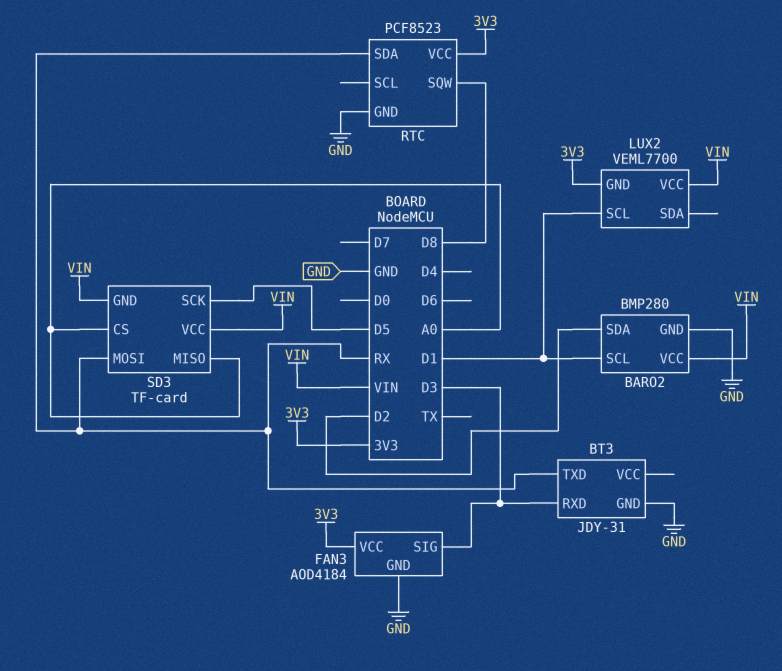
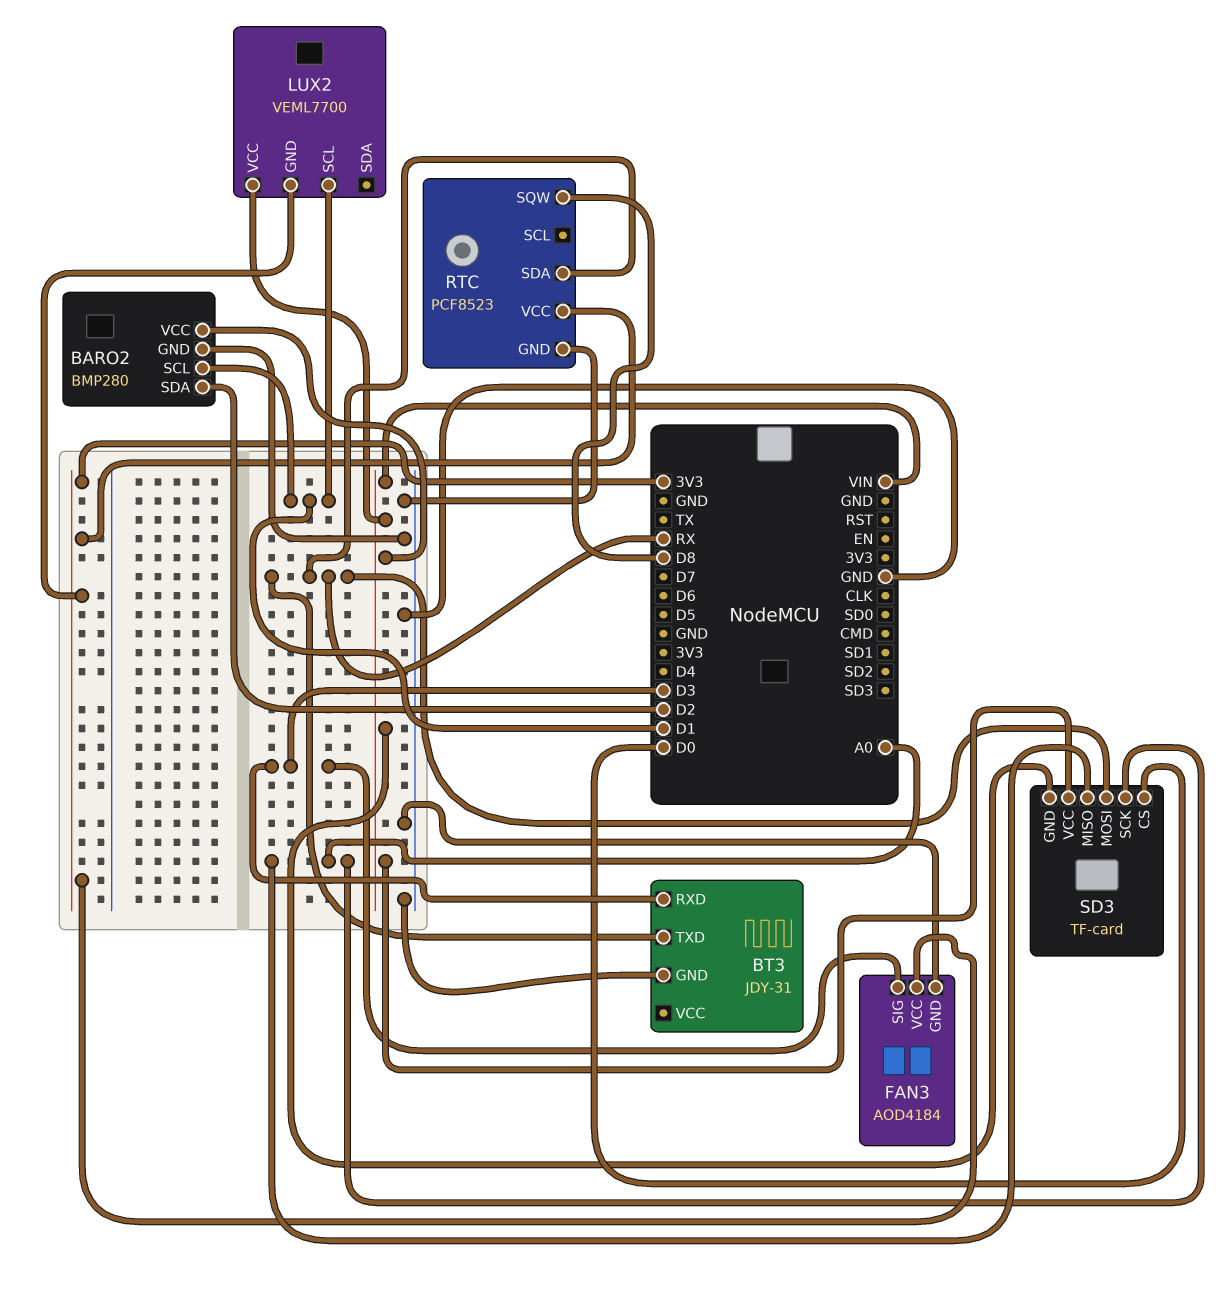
SD3 pin CS: A0 -> D0
SD3 pin SCK: D5 -> A0

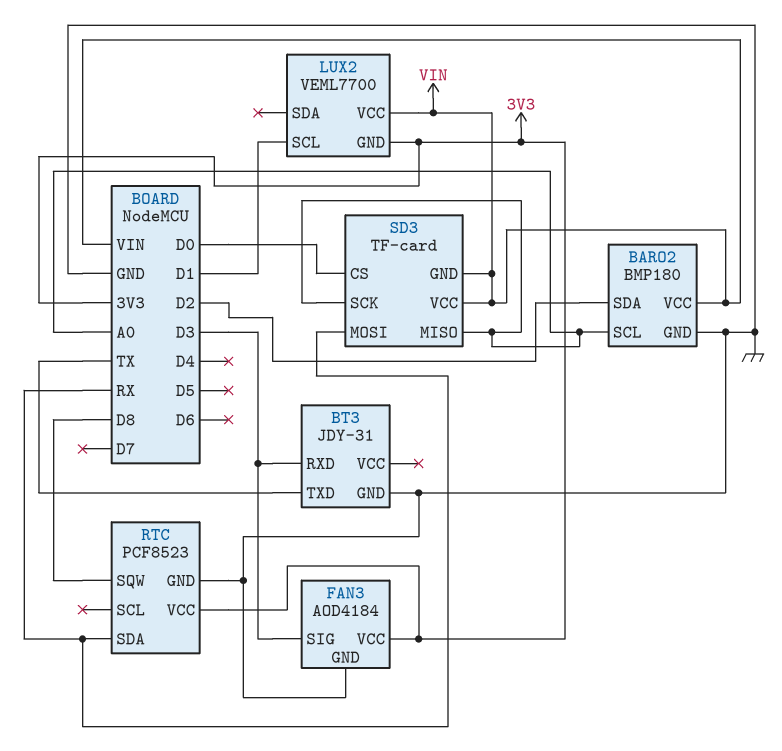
BARO2: BMP280 -> BMP180
BARO2 pin SCL: D1 -> A0
BT3 pin TXD: RX -> TX

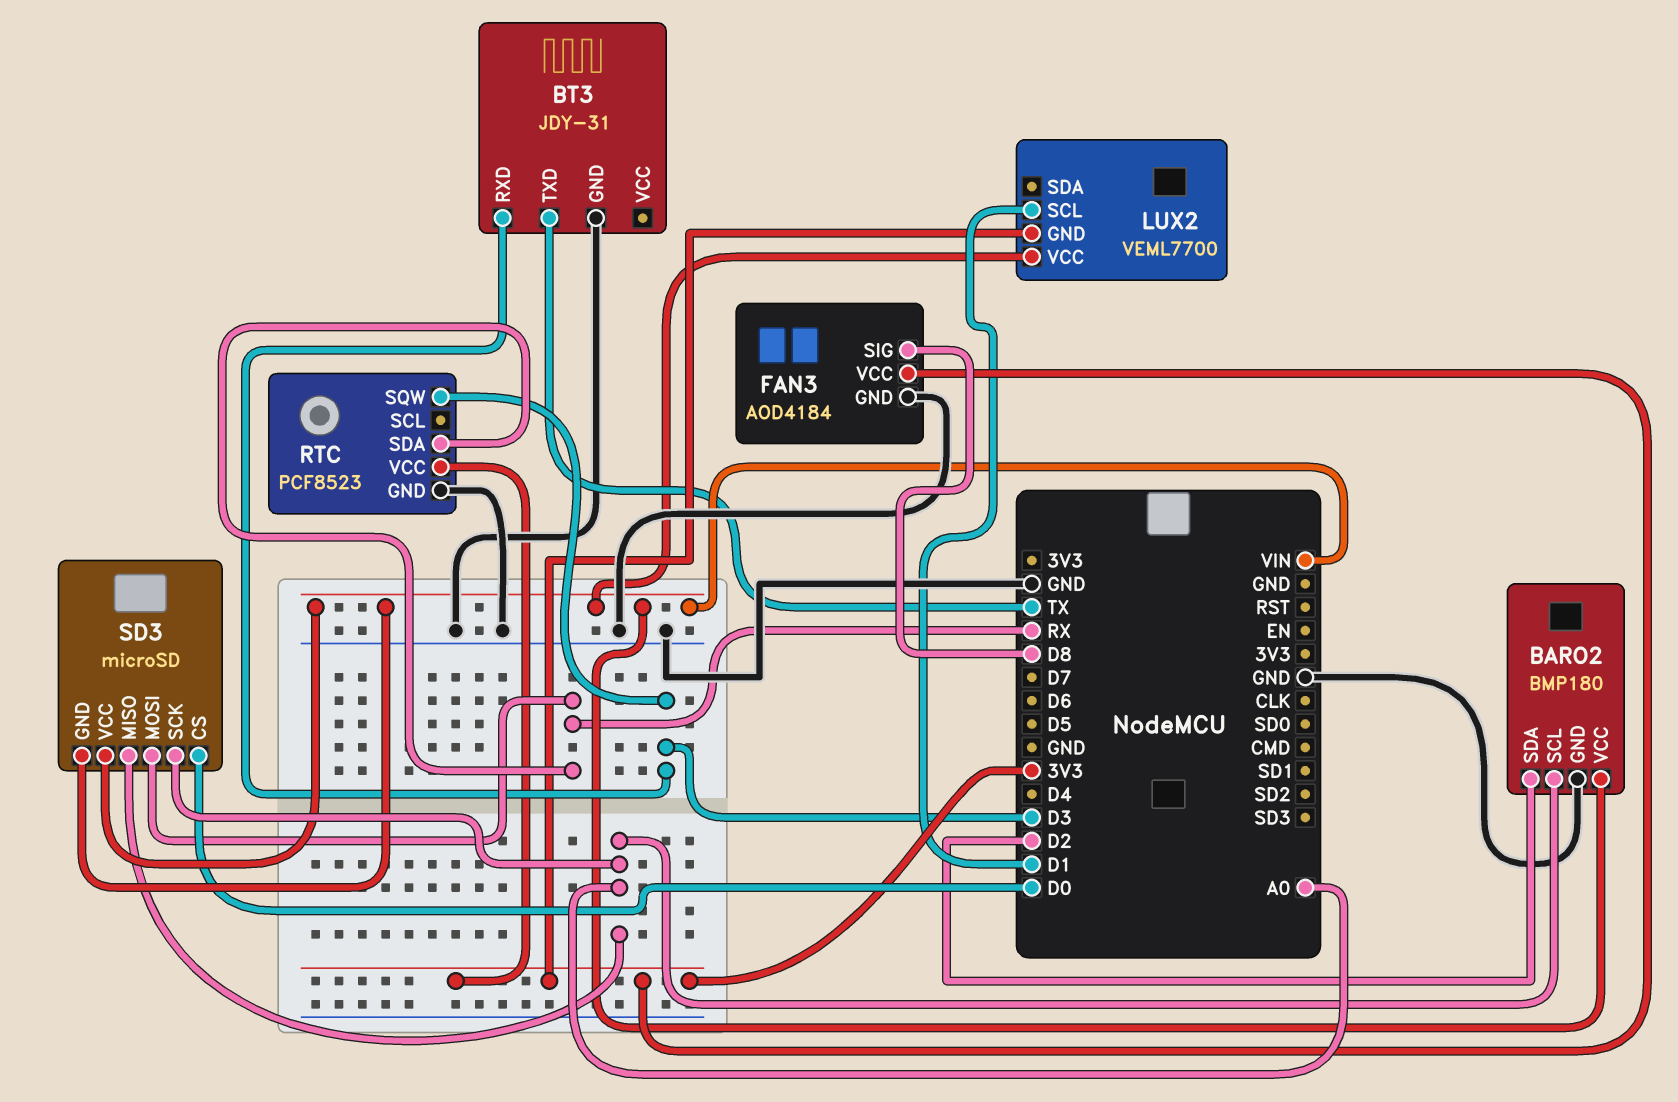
FAN3 pin SIG: D3 -> D8
RTC pin SQW: D8 -> D3
SD3: TF-card -> microSD

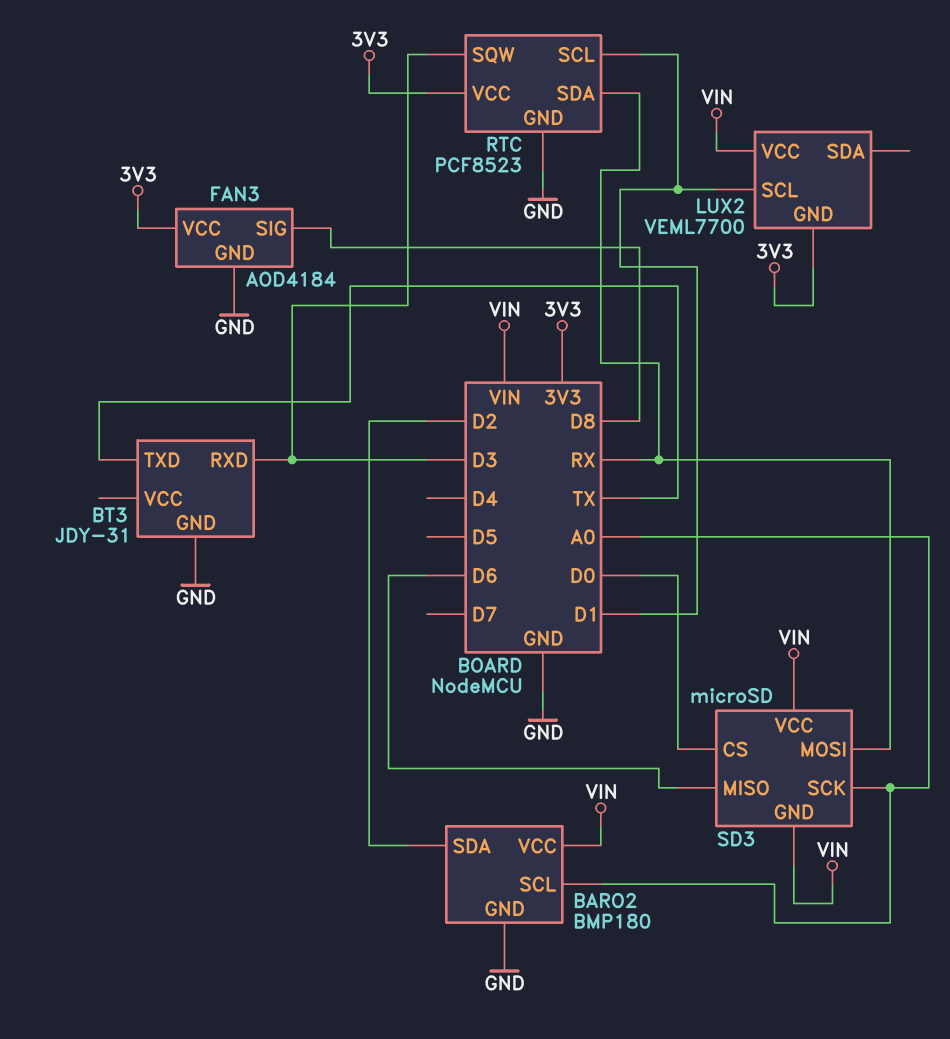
RTC pin SCL: none -> D1
SD3 pin MISO: A0 -> D6

